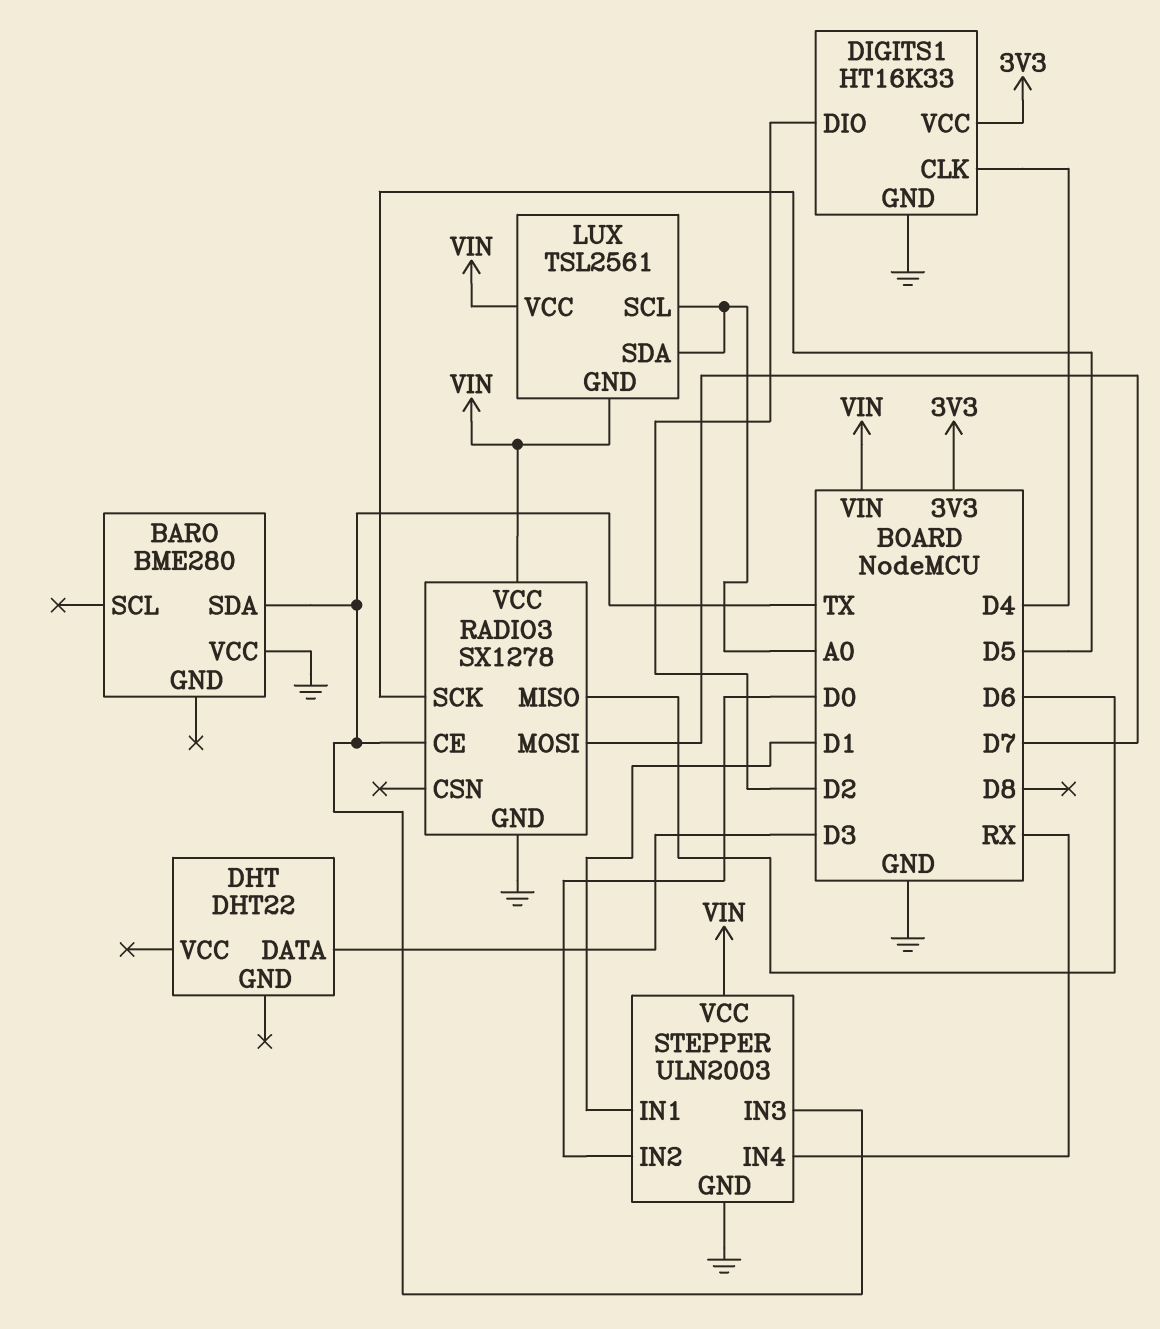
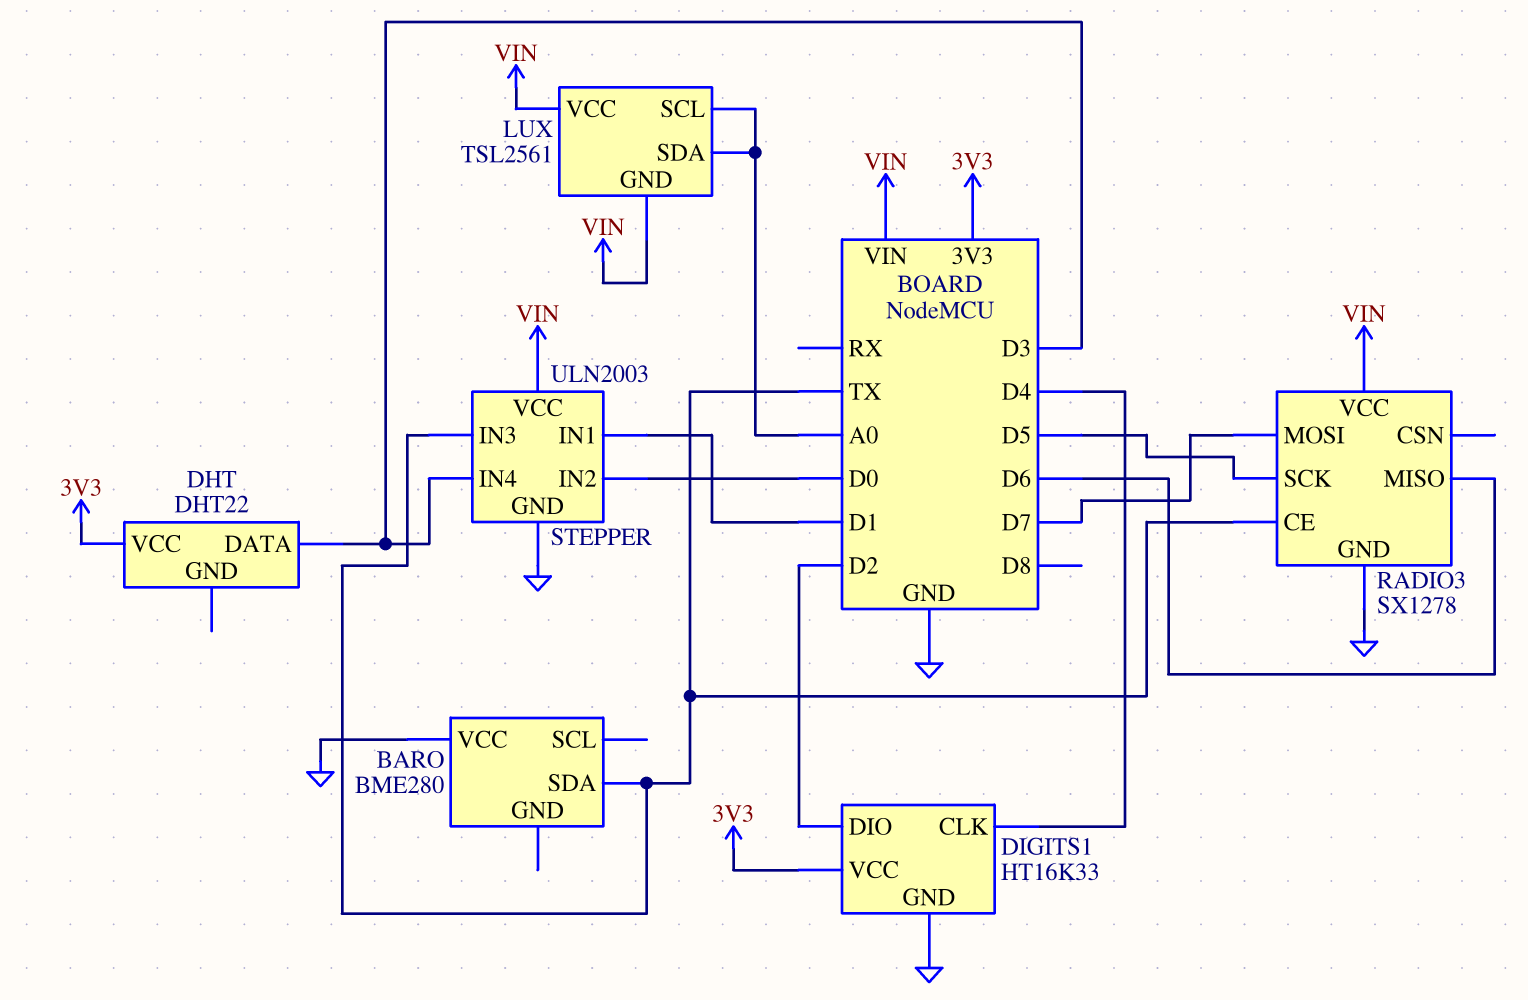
DHT pin VCC: none -> 3V3
STEPPER pin IN4: RX -> D3

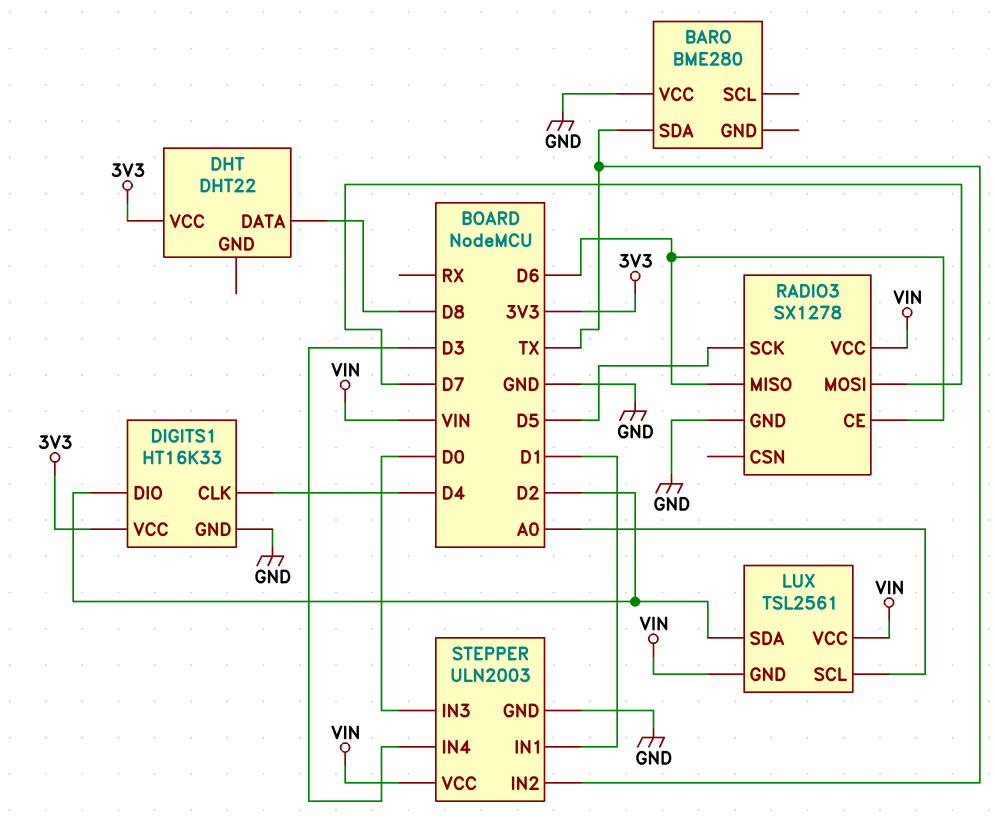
DHT pin DATA: D3 -> D8
LUX pin SDA: A0 -> D2
RADIO3 pin CE: TX -> D6
STEPPER pin IN2: D0 -> TX
STEPPER pin IN3: TX -> D0

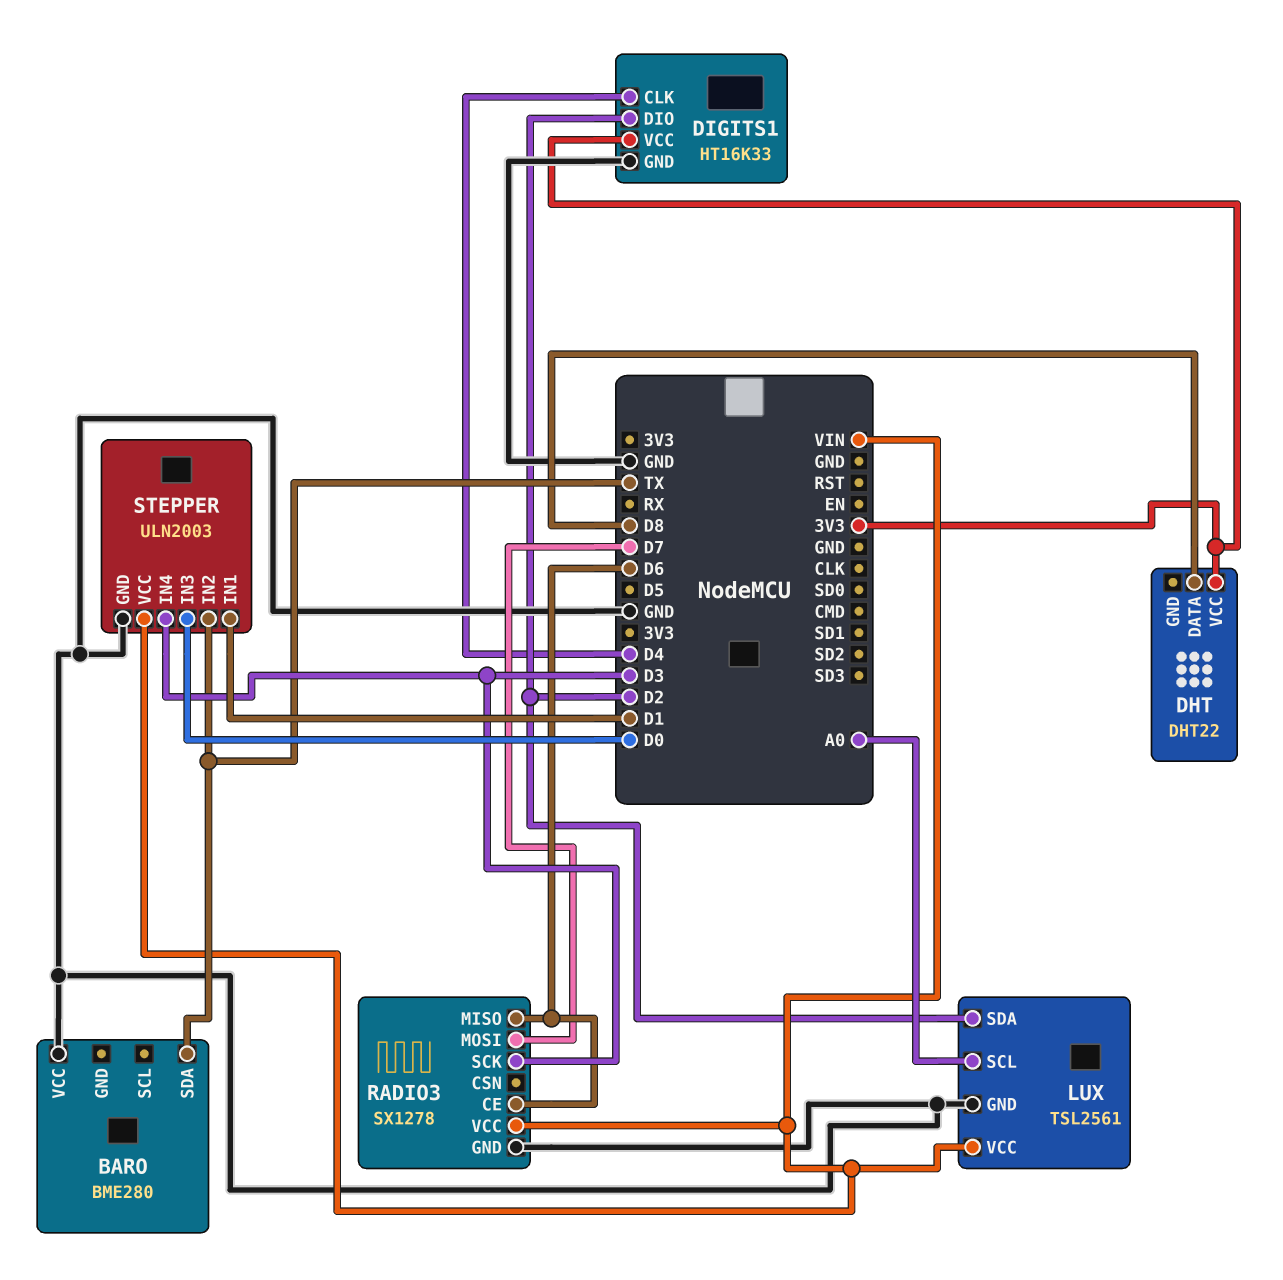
LUX pin GND: VIN -> GND
RADIO3 pin SCK: D5 -> D3

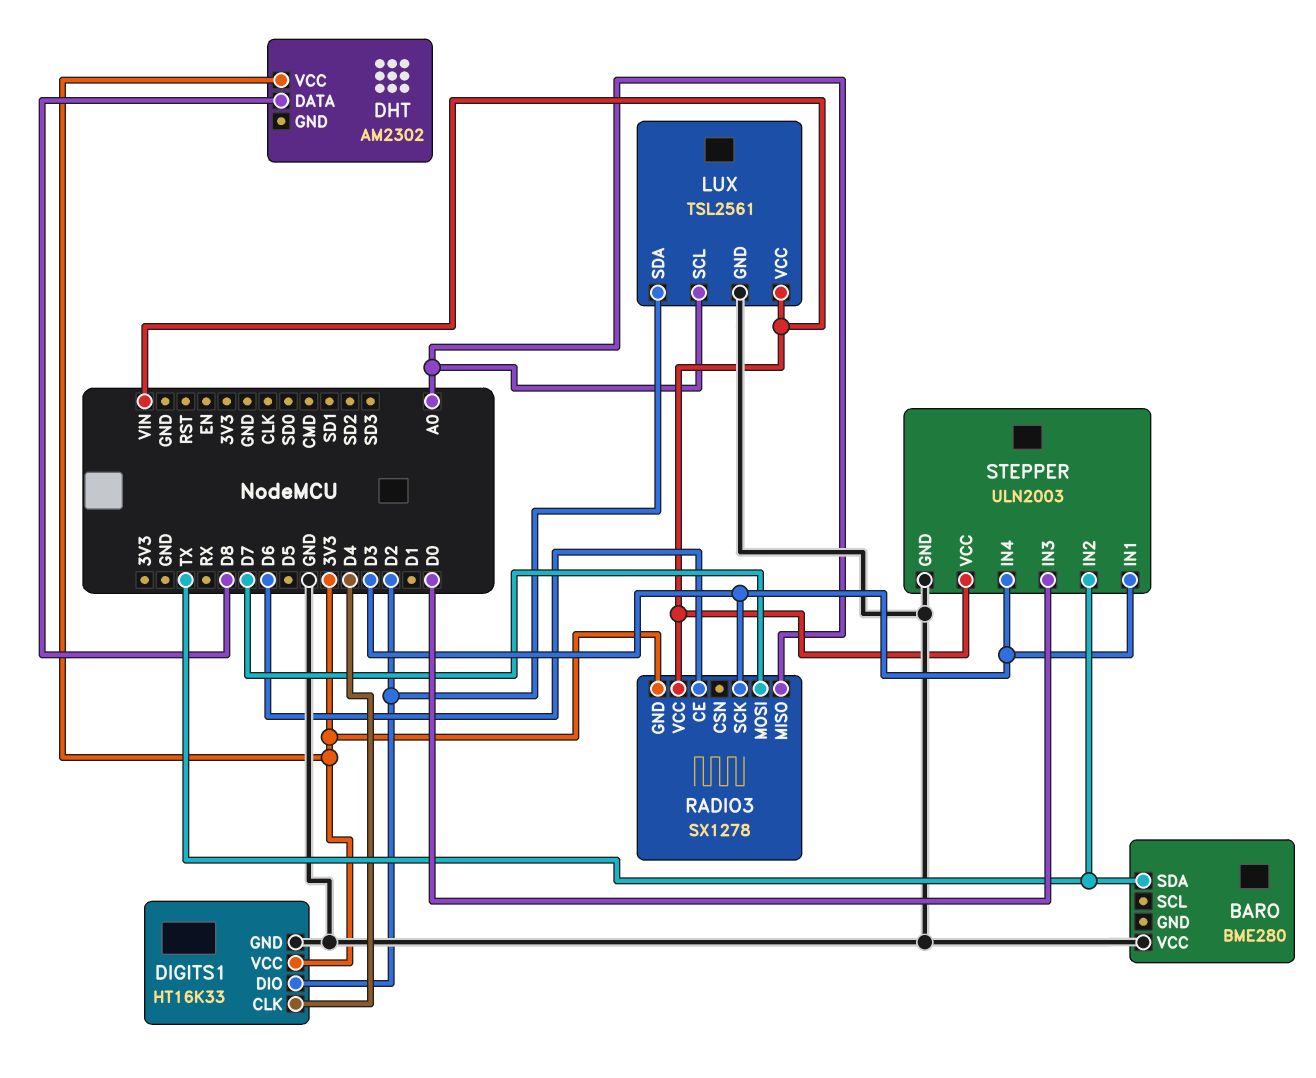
DHT: DHT22 -> AM2302
RADIO3 pin GND: GND -> 3V3
RADIO3 pin MISO: D6 -> A0
STEPPER pin IN1: D1 -> D3

